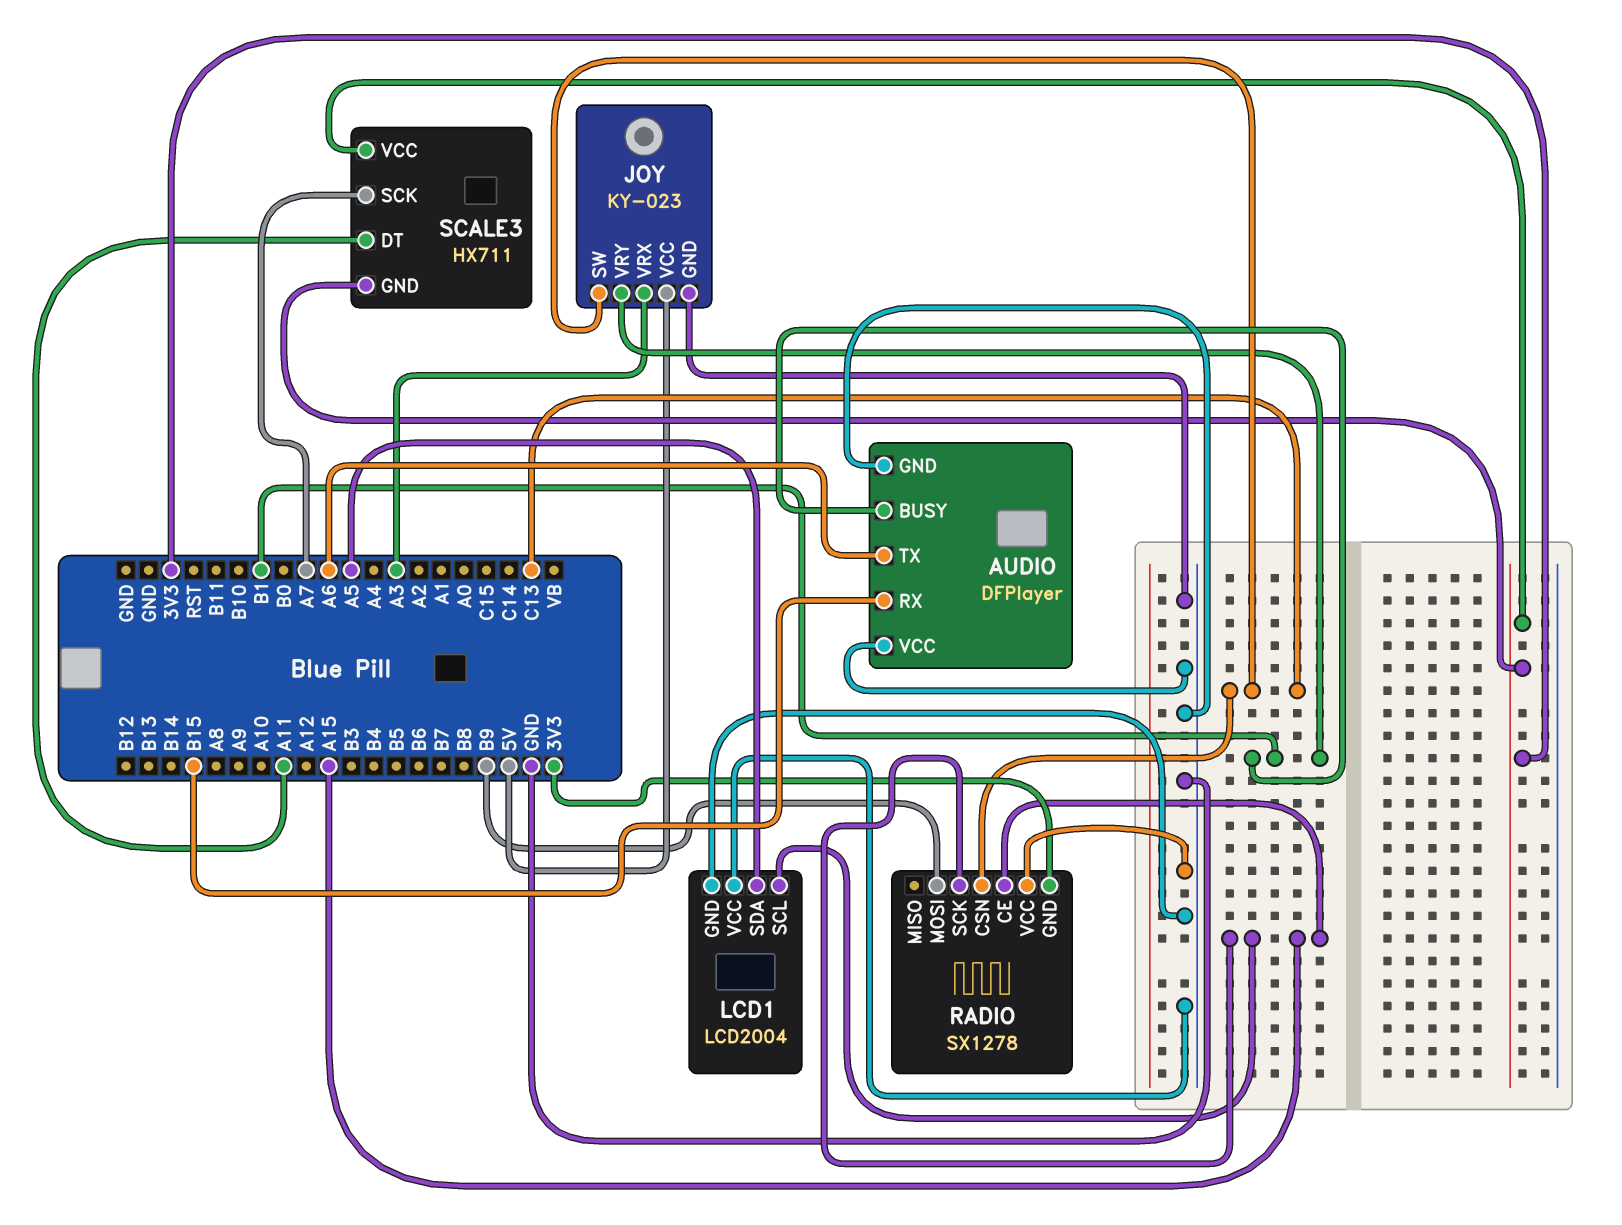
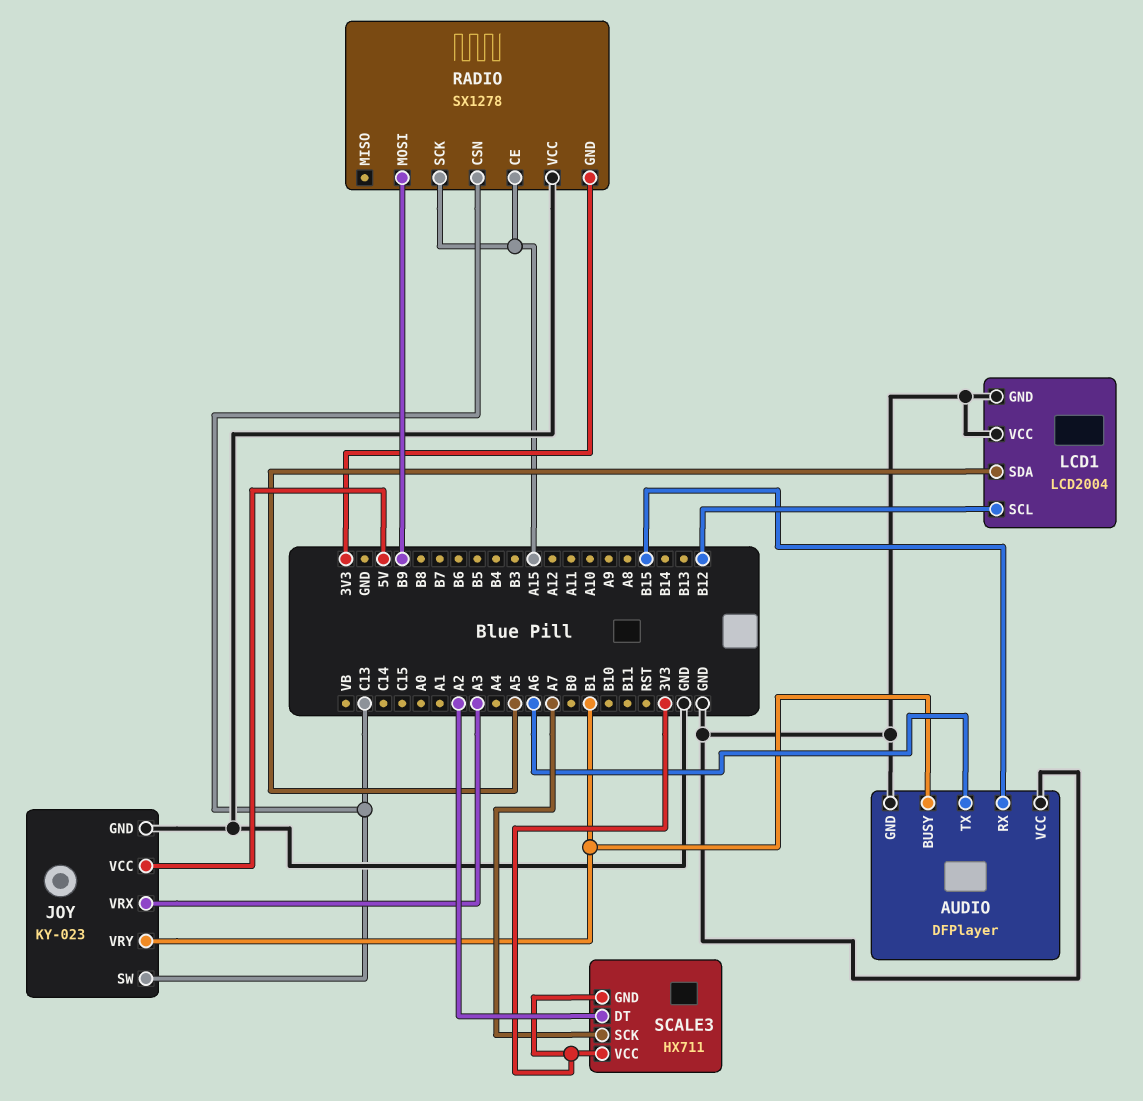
LCD1 pin SCL: A15 -> B12
SCALE3 pin DT: A11 -> A2

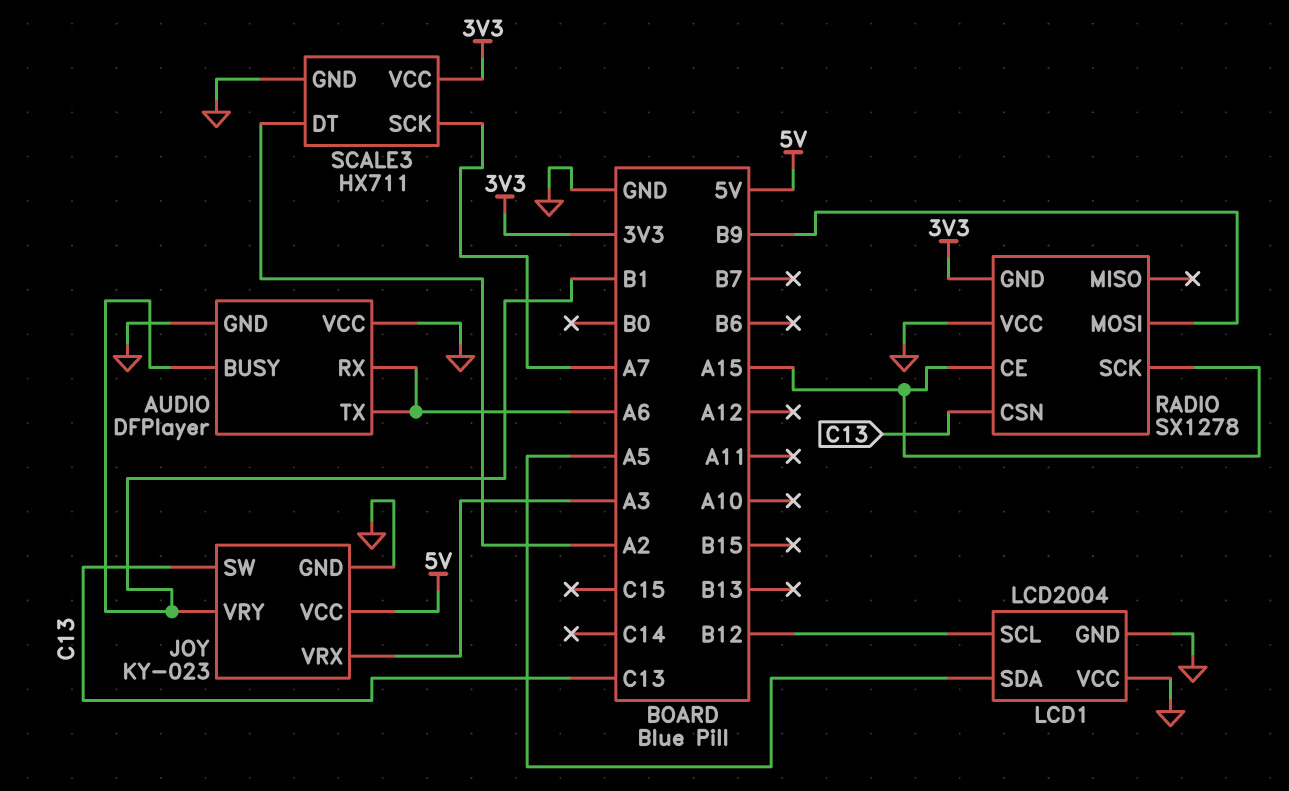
AUDIO pin RX: B15 -> A6
SCALE3 pin GND: 3V3 -> GND

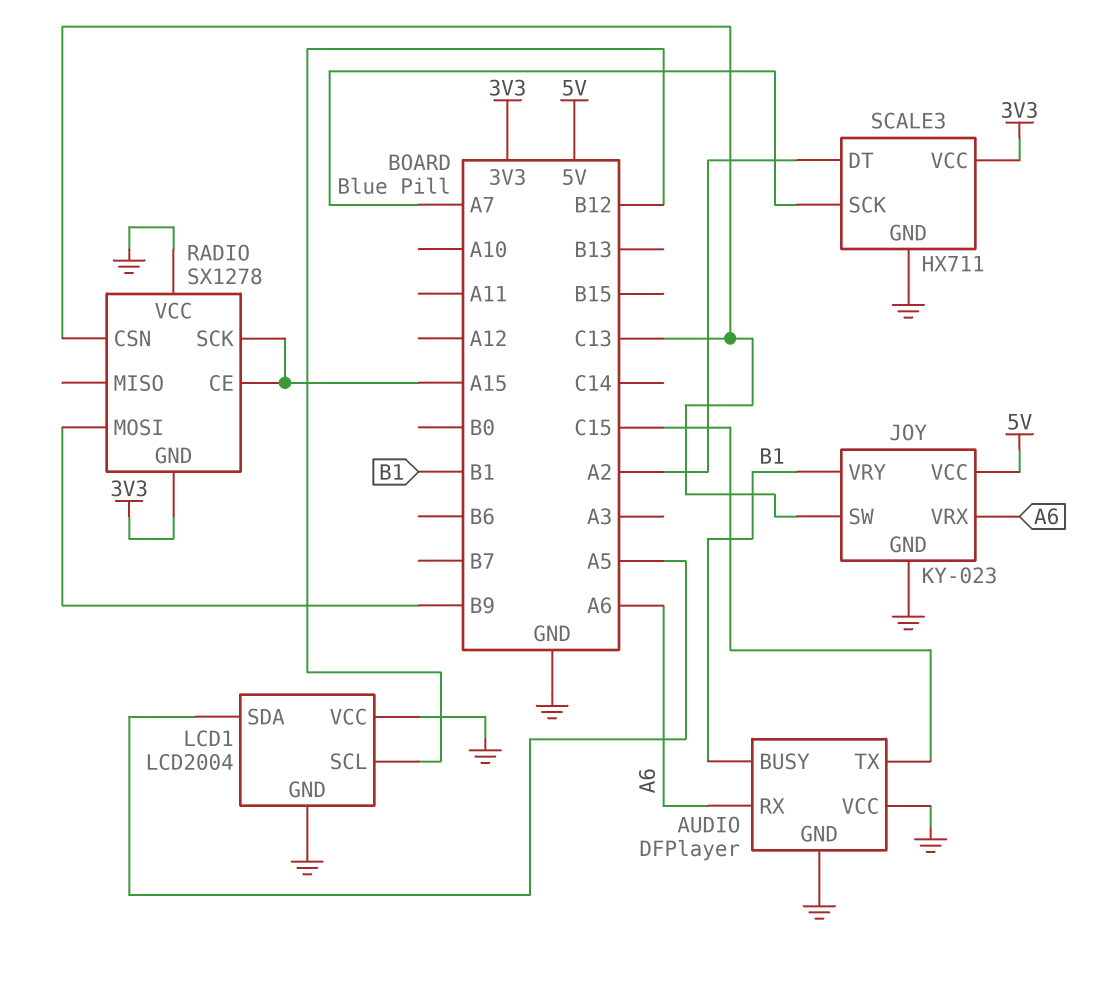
AUDIO pin TX: A6 -> C15
JOY pin VRX: A3 -> A6

